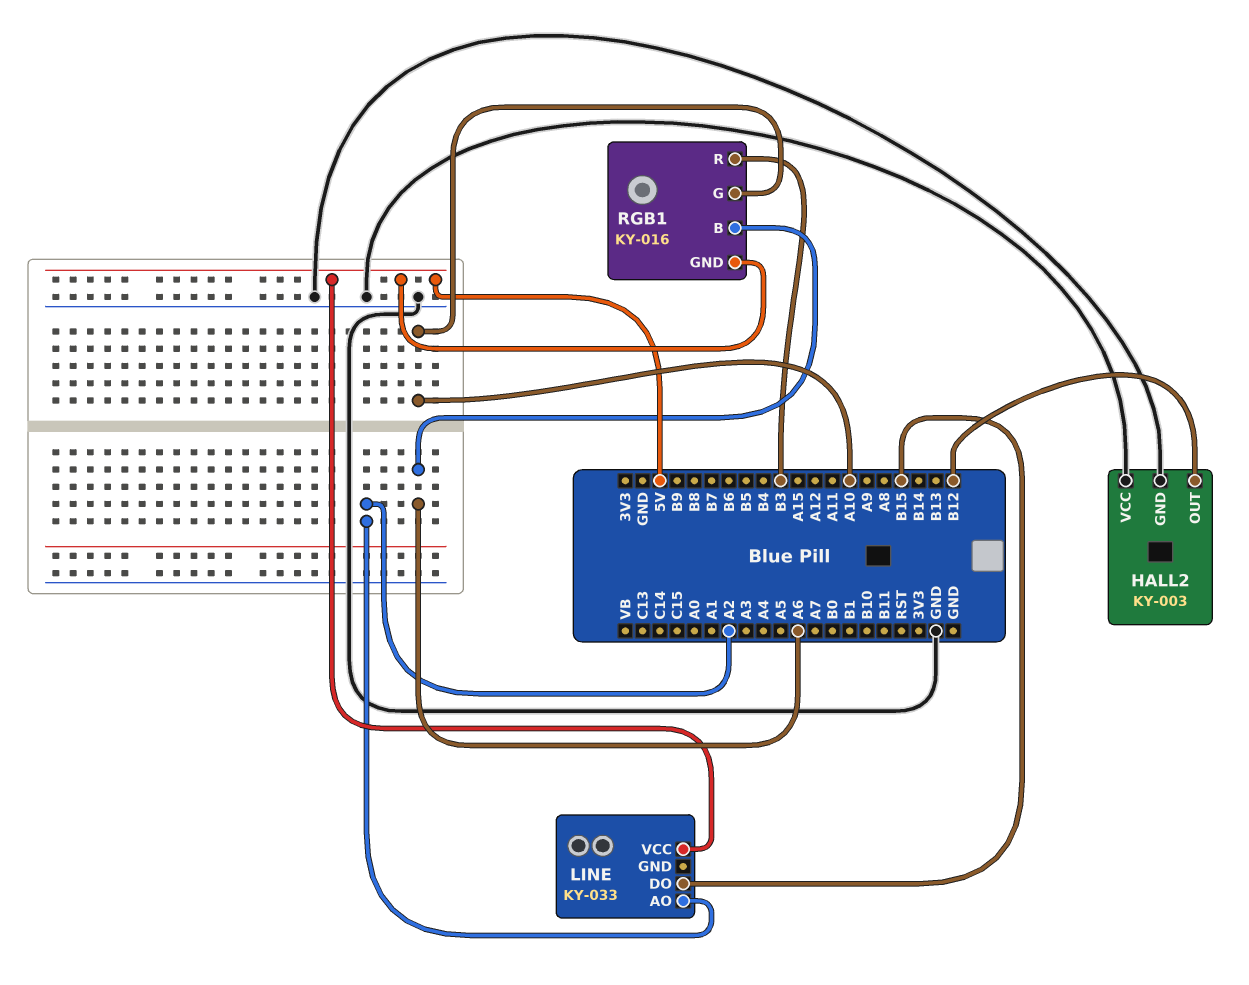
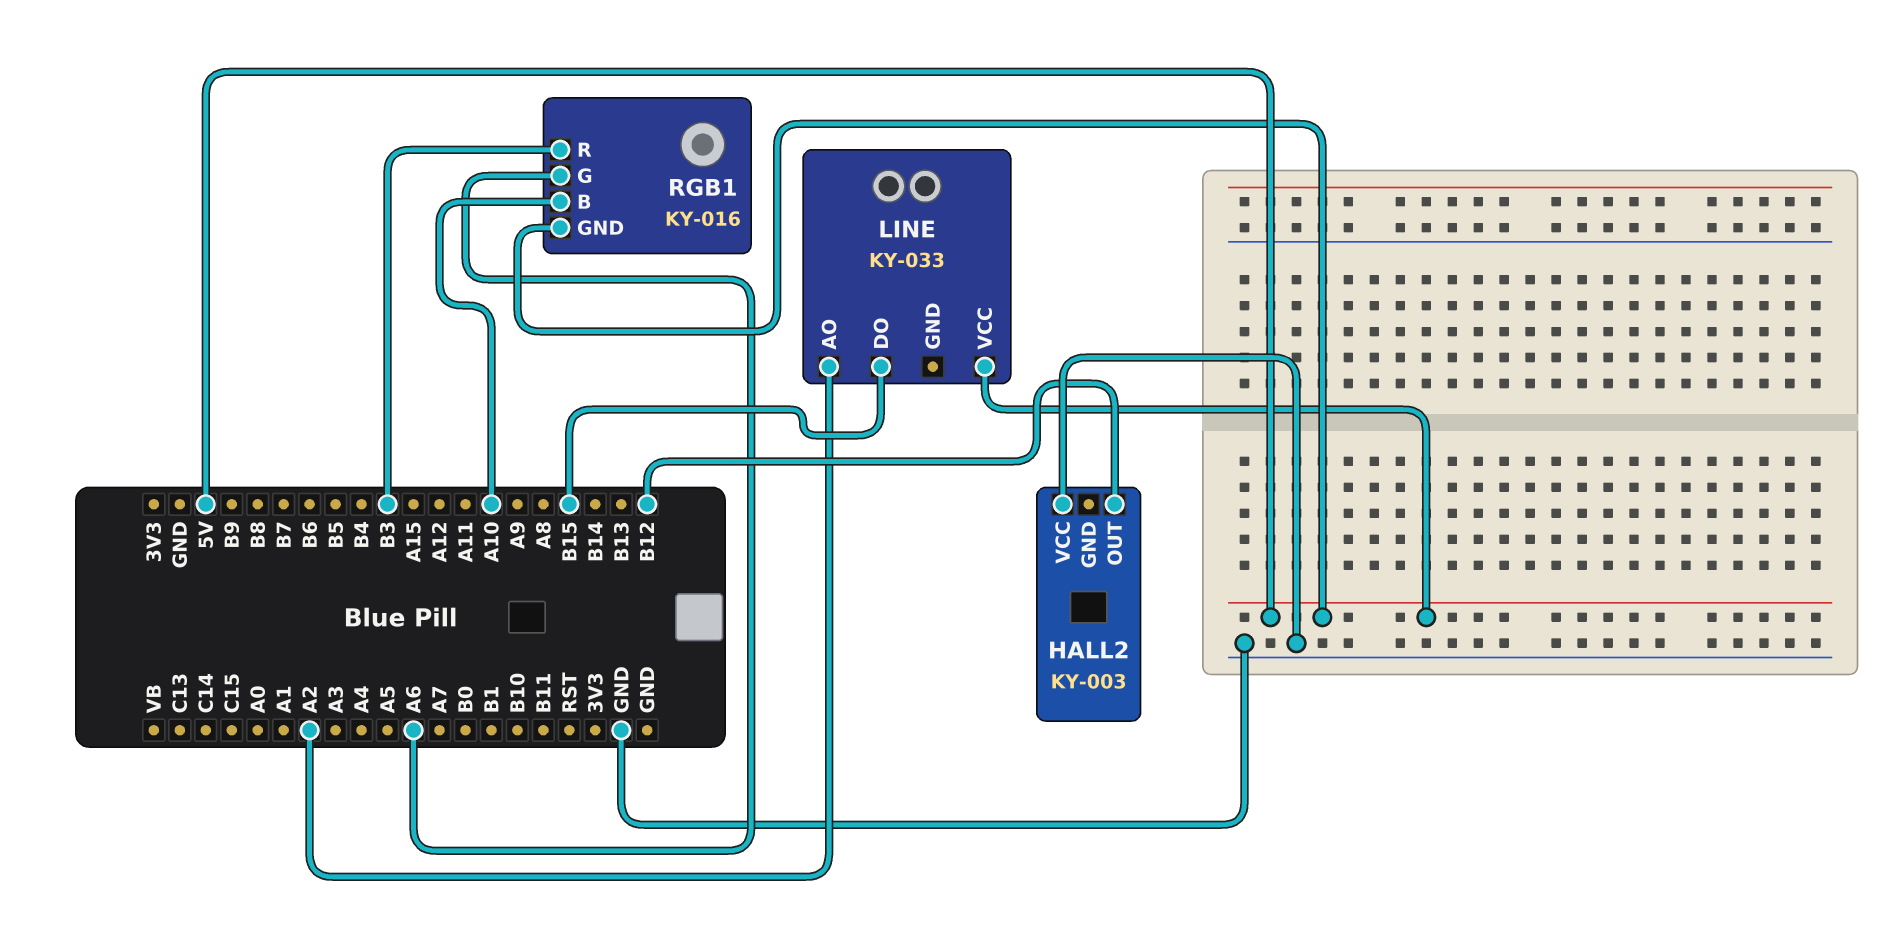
HALL2 pin GND: GND -> none
RGB1 pin B: A6 -> A10
RGB1 pin G: A10 -> A6

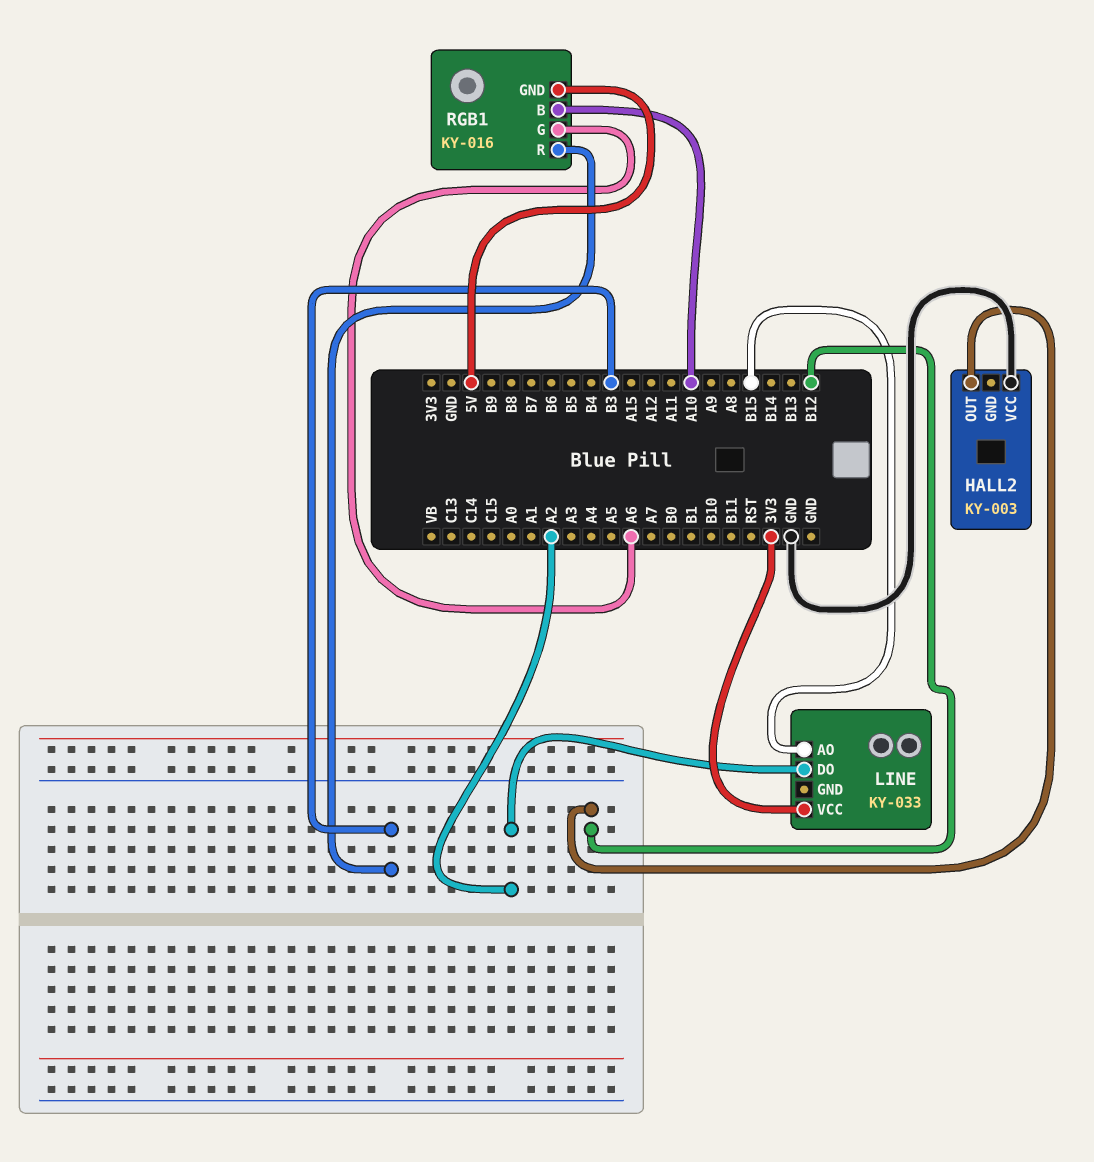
LINE pin AO: A2 -> B15
LINE pin DO: B15 -> A2
LINE pin VCC: 5V -> 3V3

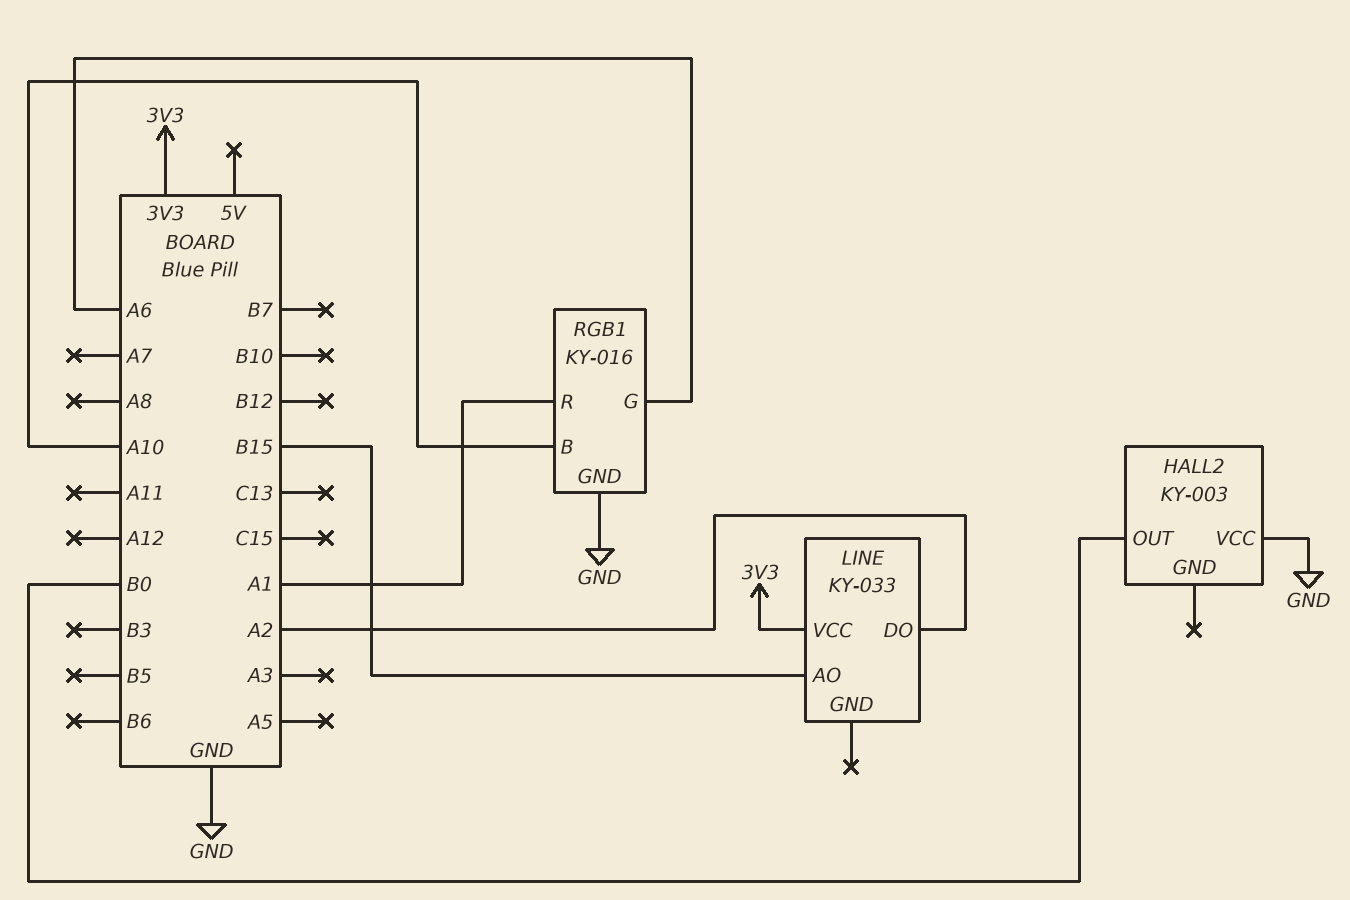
HALL2 pin OUT: B12 -> B0
RGB1 pin GND: 5V -> GND
RGB1 pin R: B3 -> A1

